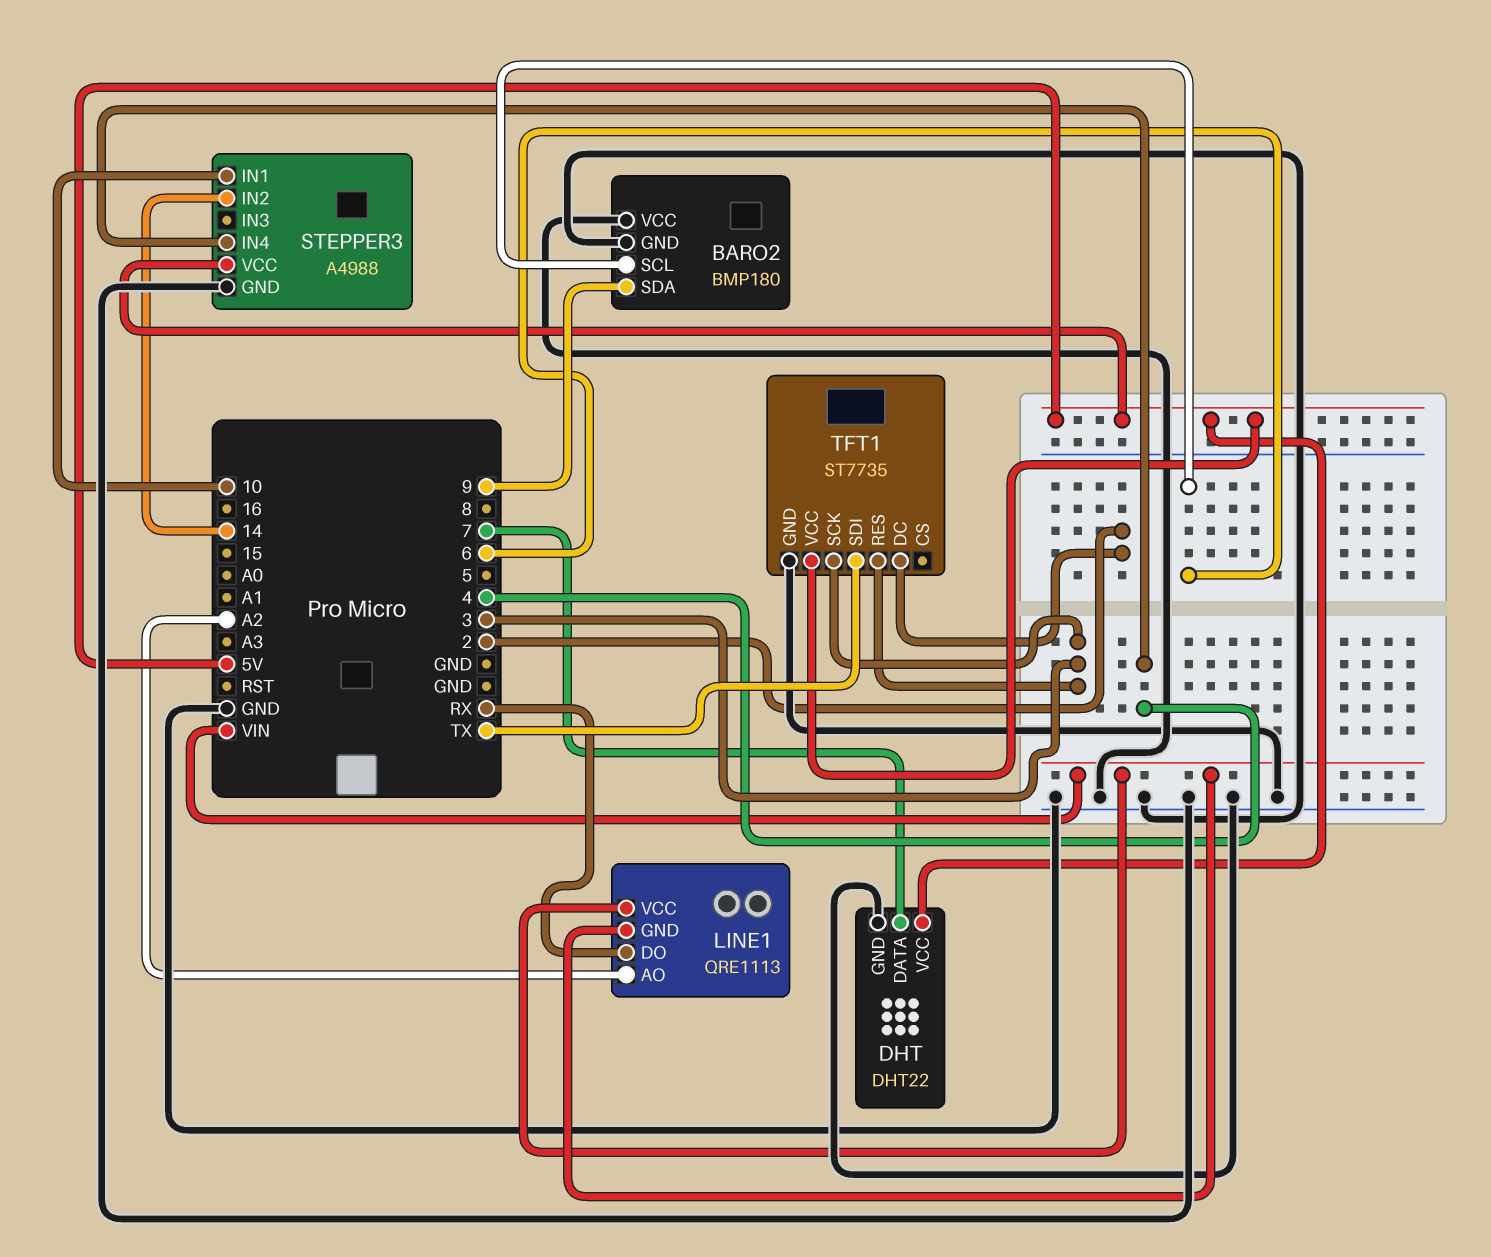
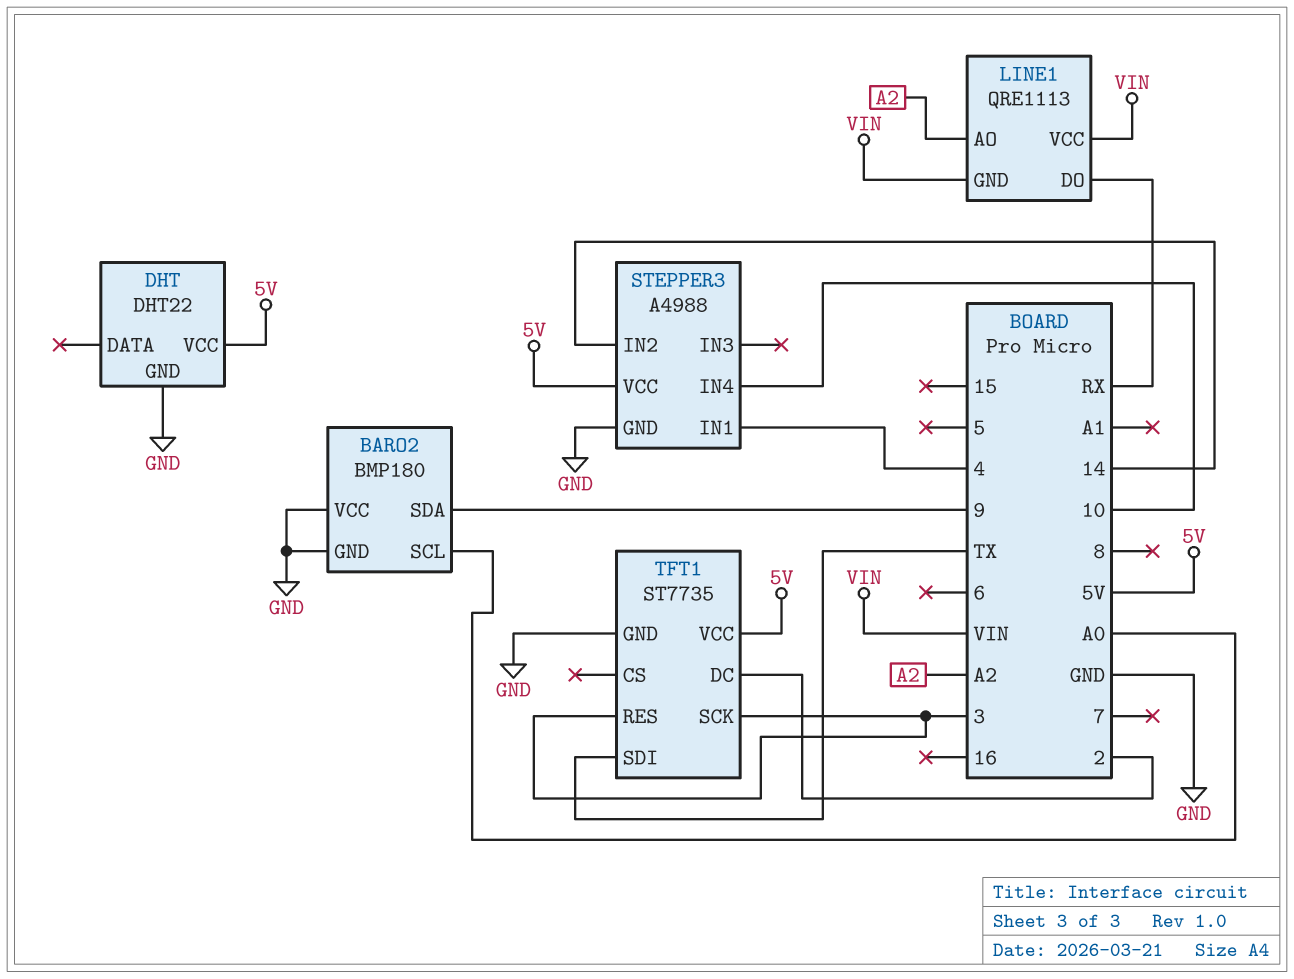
BARO2 pin SCL: 6 -> A0
DHT pin DATA: 7 -> none
STEPPER3 pin IN1: 10 -> 4
STEPPER3 pin IN4: 4 -> 10

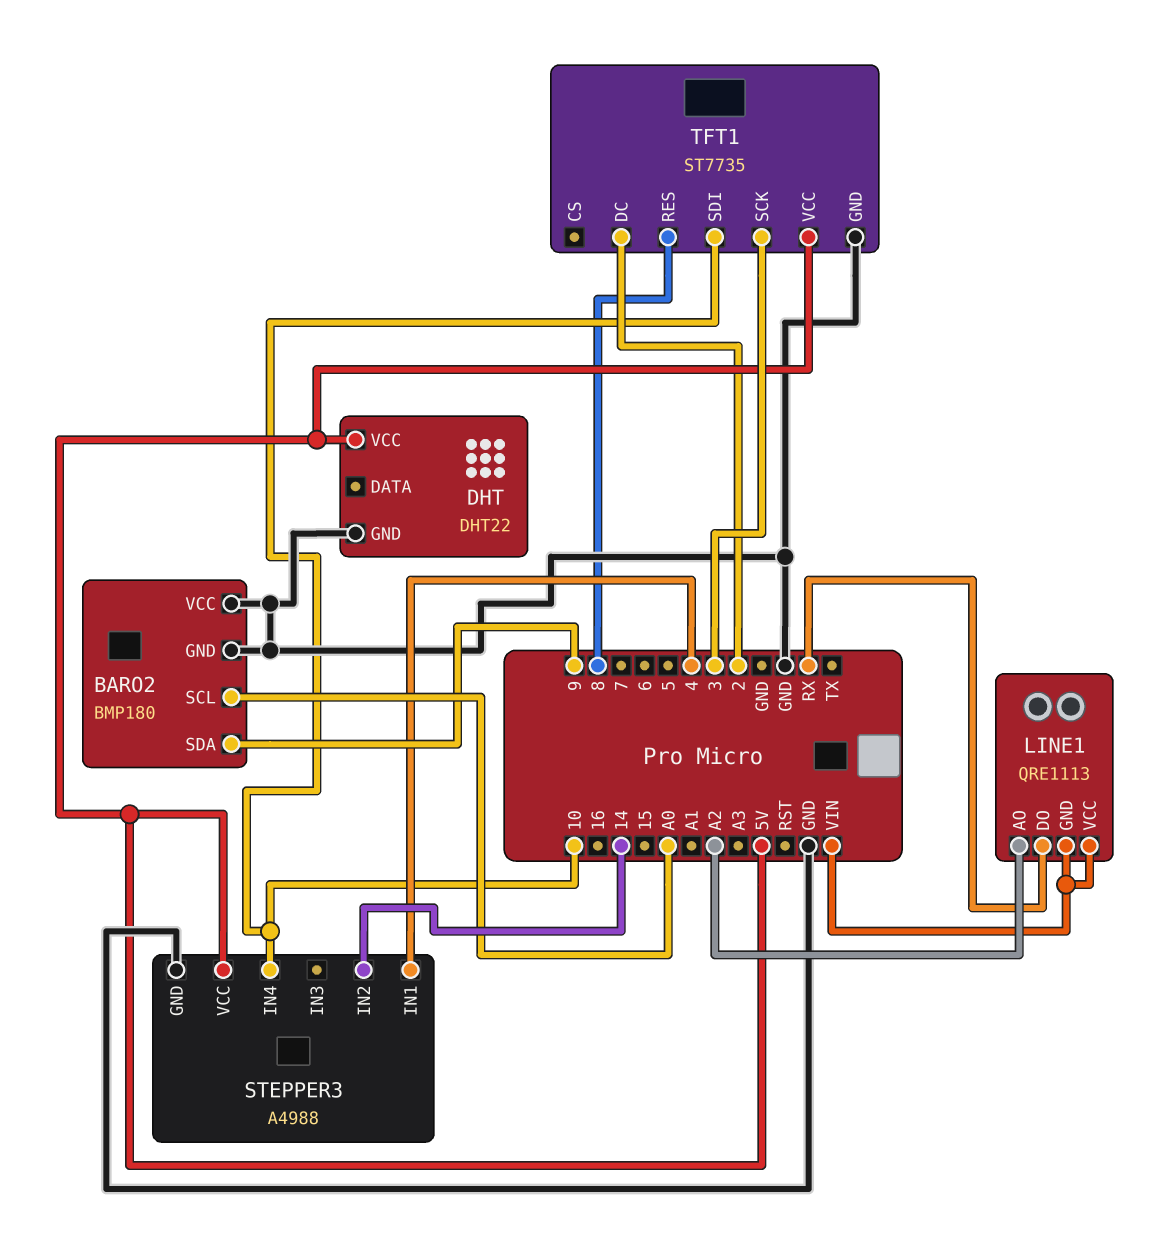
TFT1 pin RES: 3 -> 8
TFT1 pin SDI: TX -> 10

